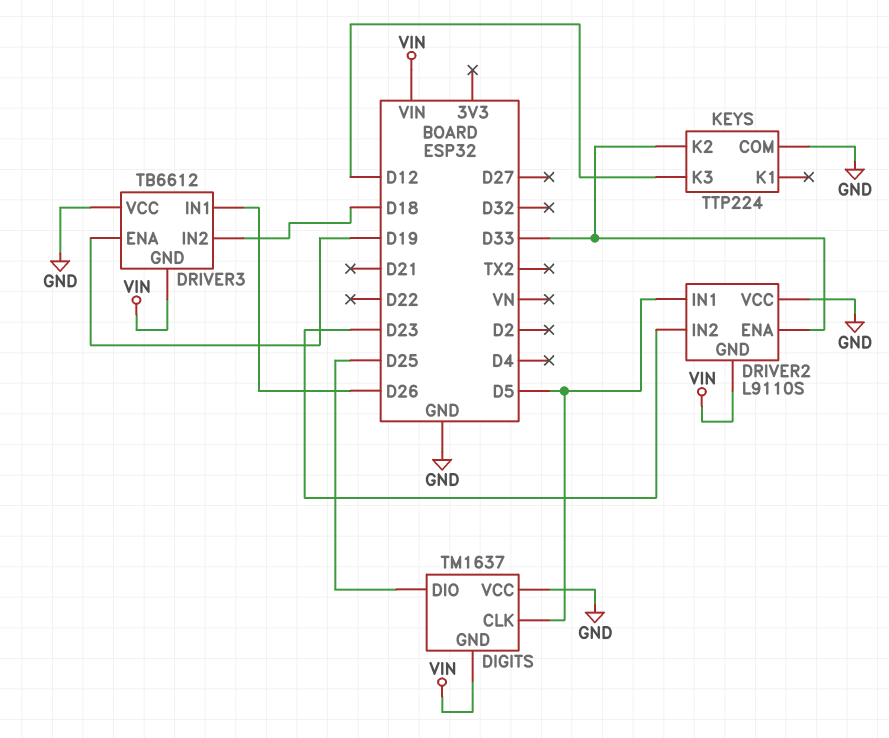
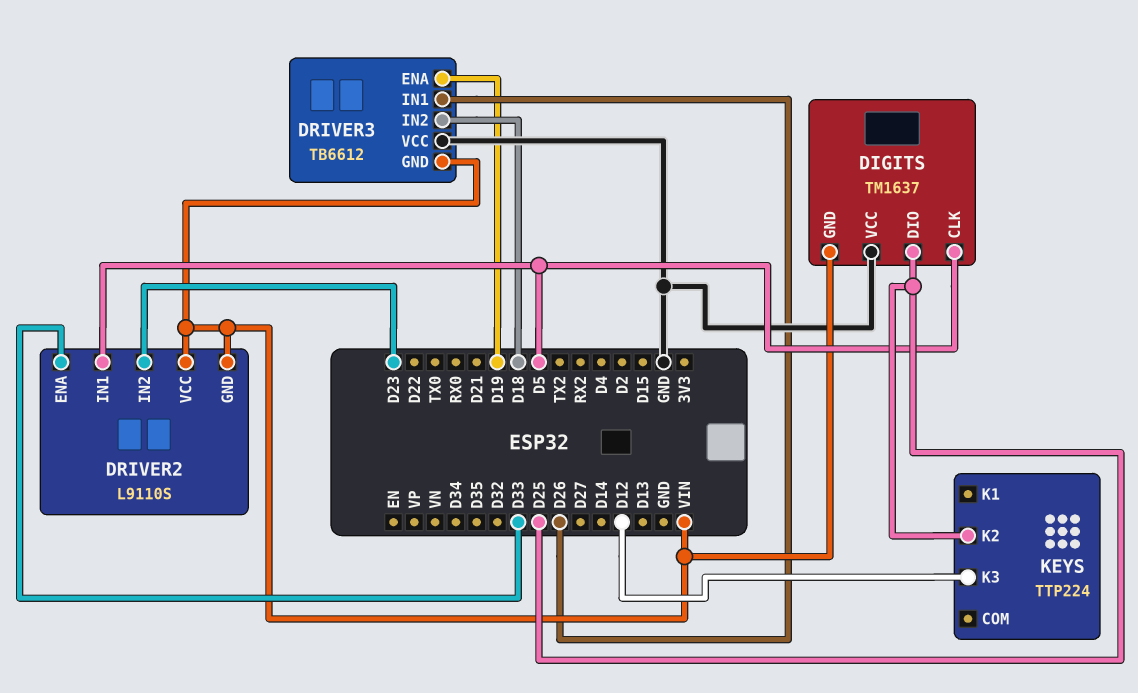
DRIVER2 pin VCC: GND -> VIN
KEYS pin COM: GND -> none
KEYS pin K2: D33 -> D25

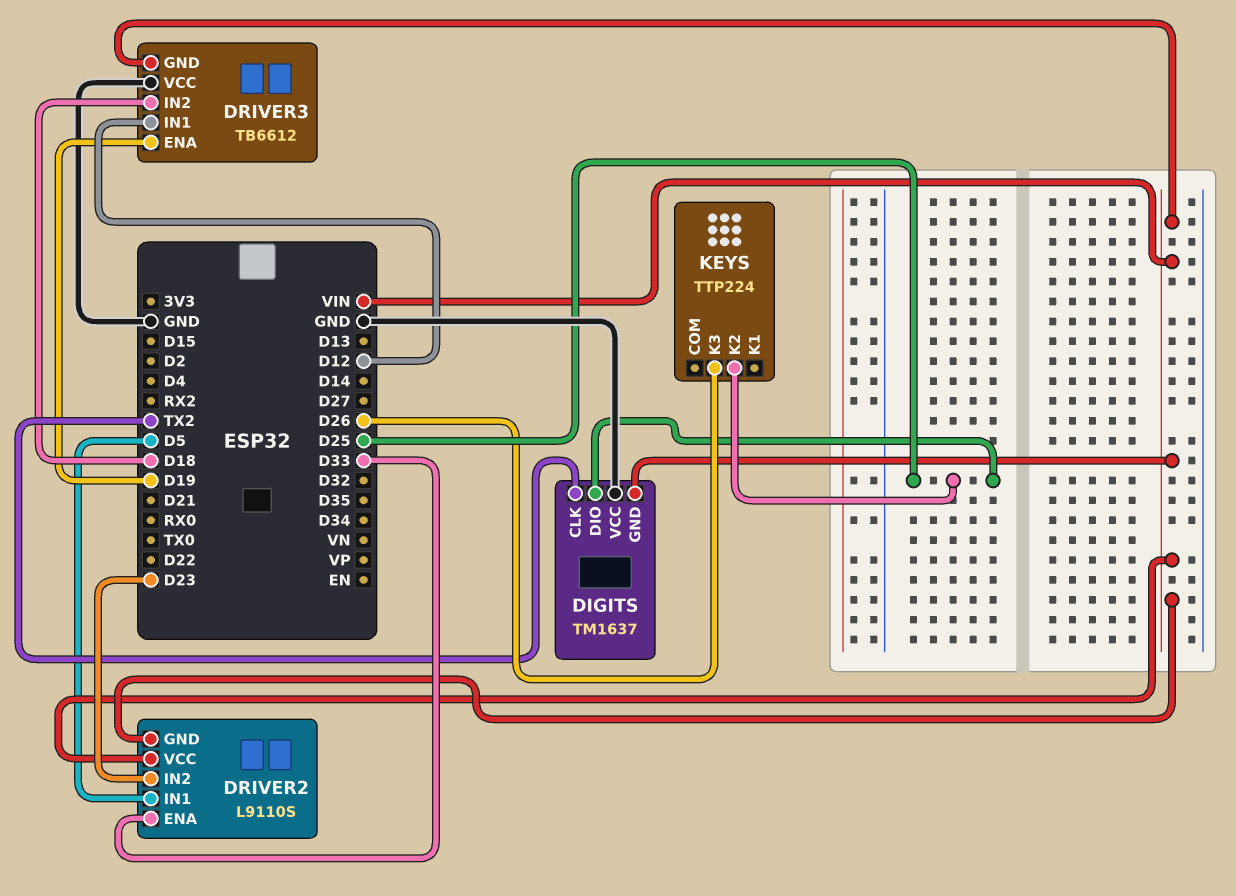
DIGITS pin CLK: D5 -> TX2
DRIVER3 pin IN1: D26 -> D12
KEYS pin K3: D12 -> D26

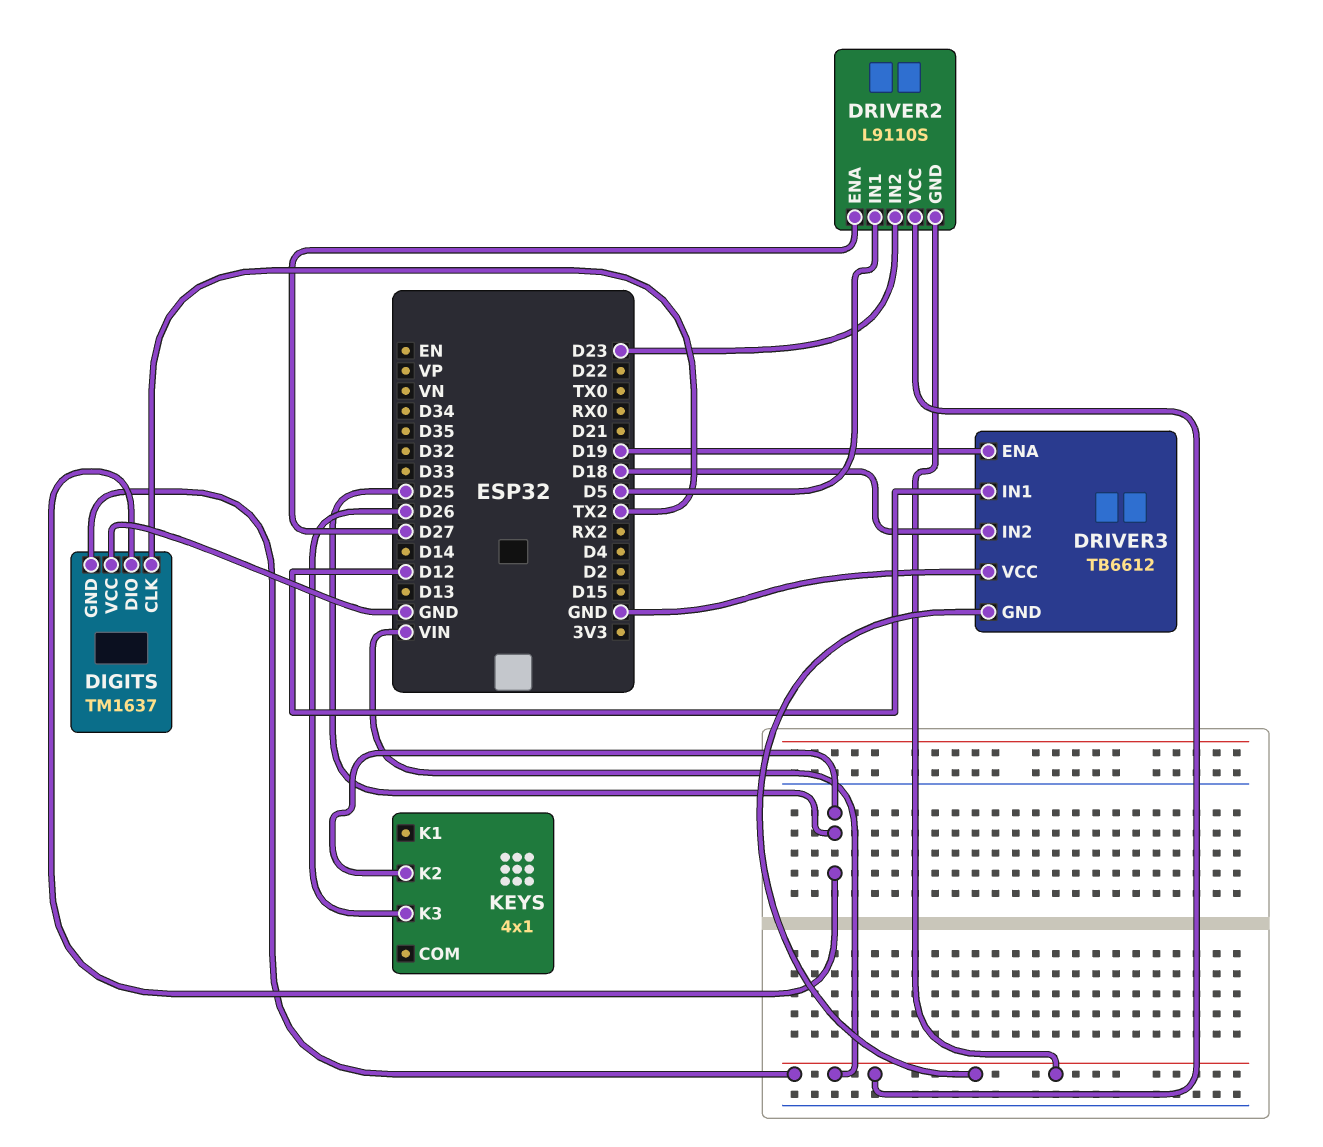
DRIVER2 pin ENA: D33 -> D27
KEYS: TTP224 -> 4x1

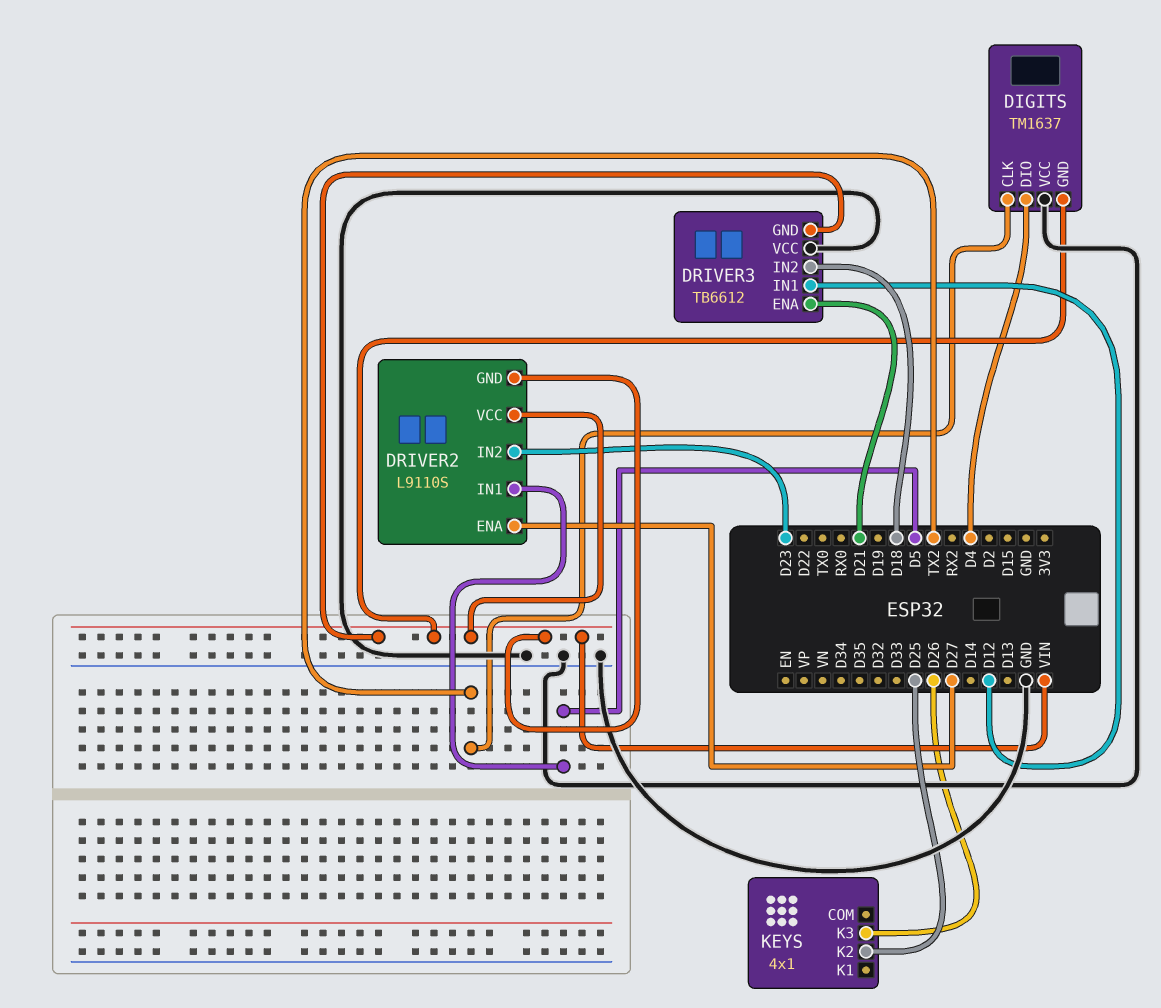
DIGITS pin DIO: D25 -> D4
DRIVER3 pin ENA: D19 -> D21

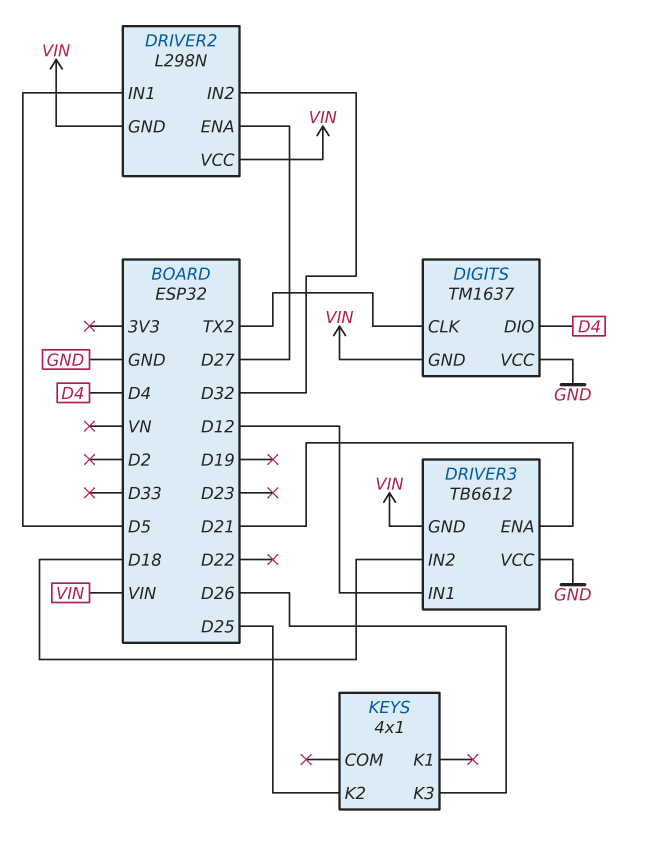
DRIVER2: L9110S -> L298N
DRIVER2 pin IN2: D23 -> D32

